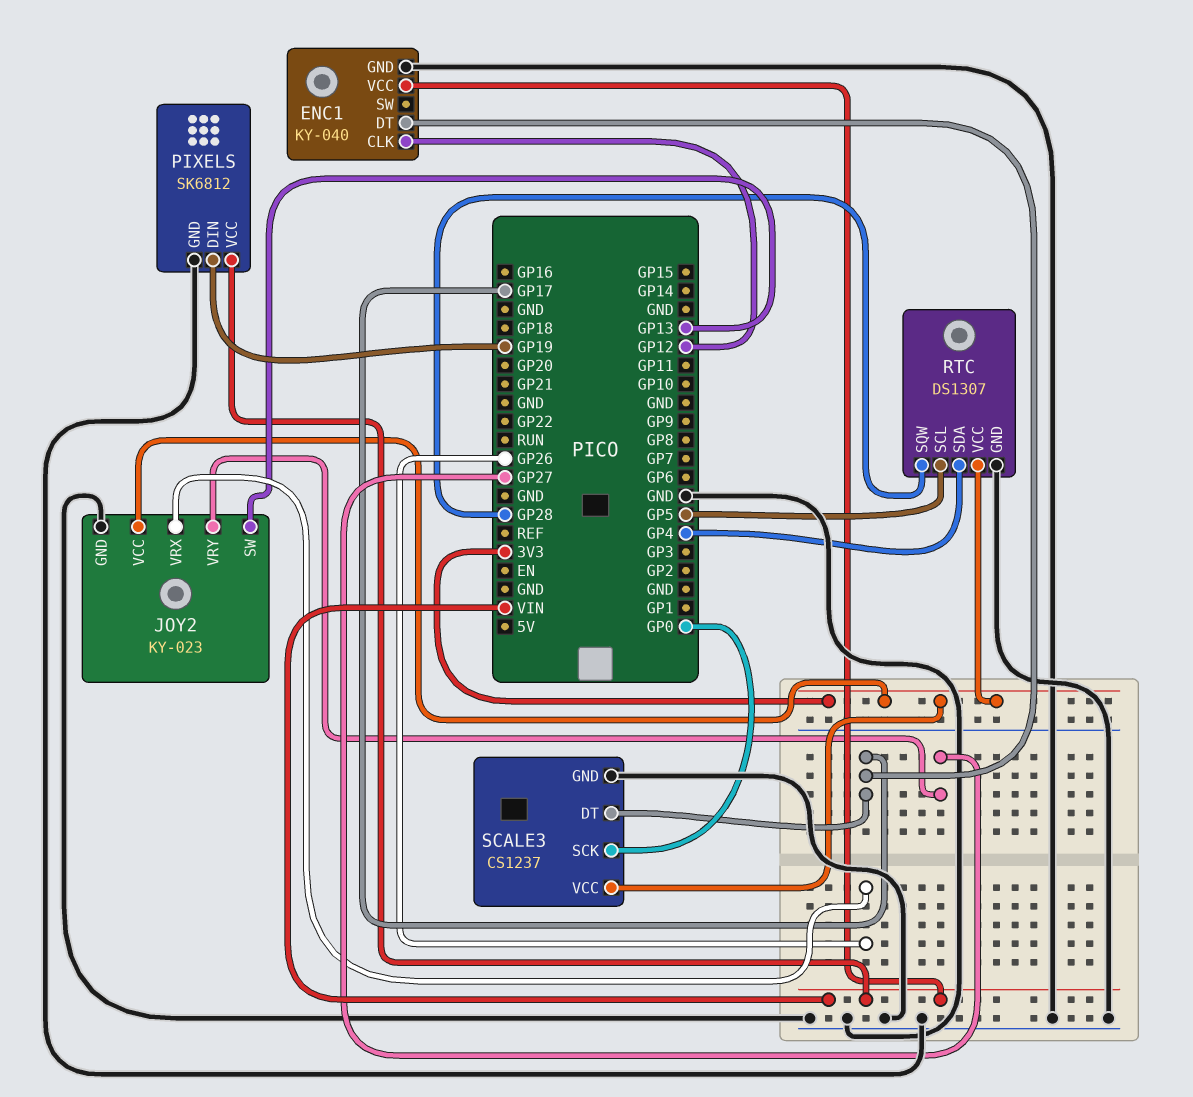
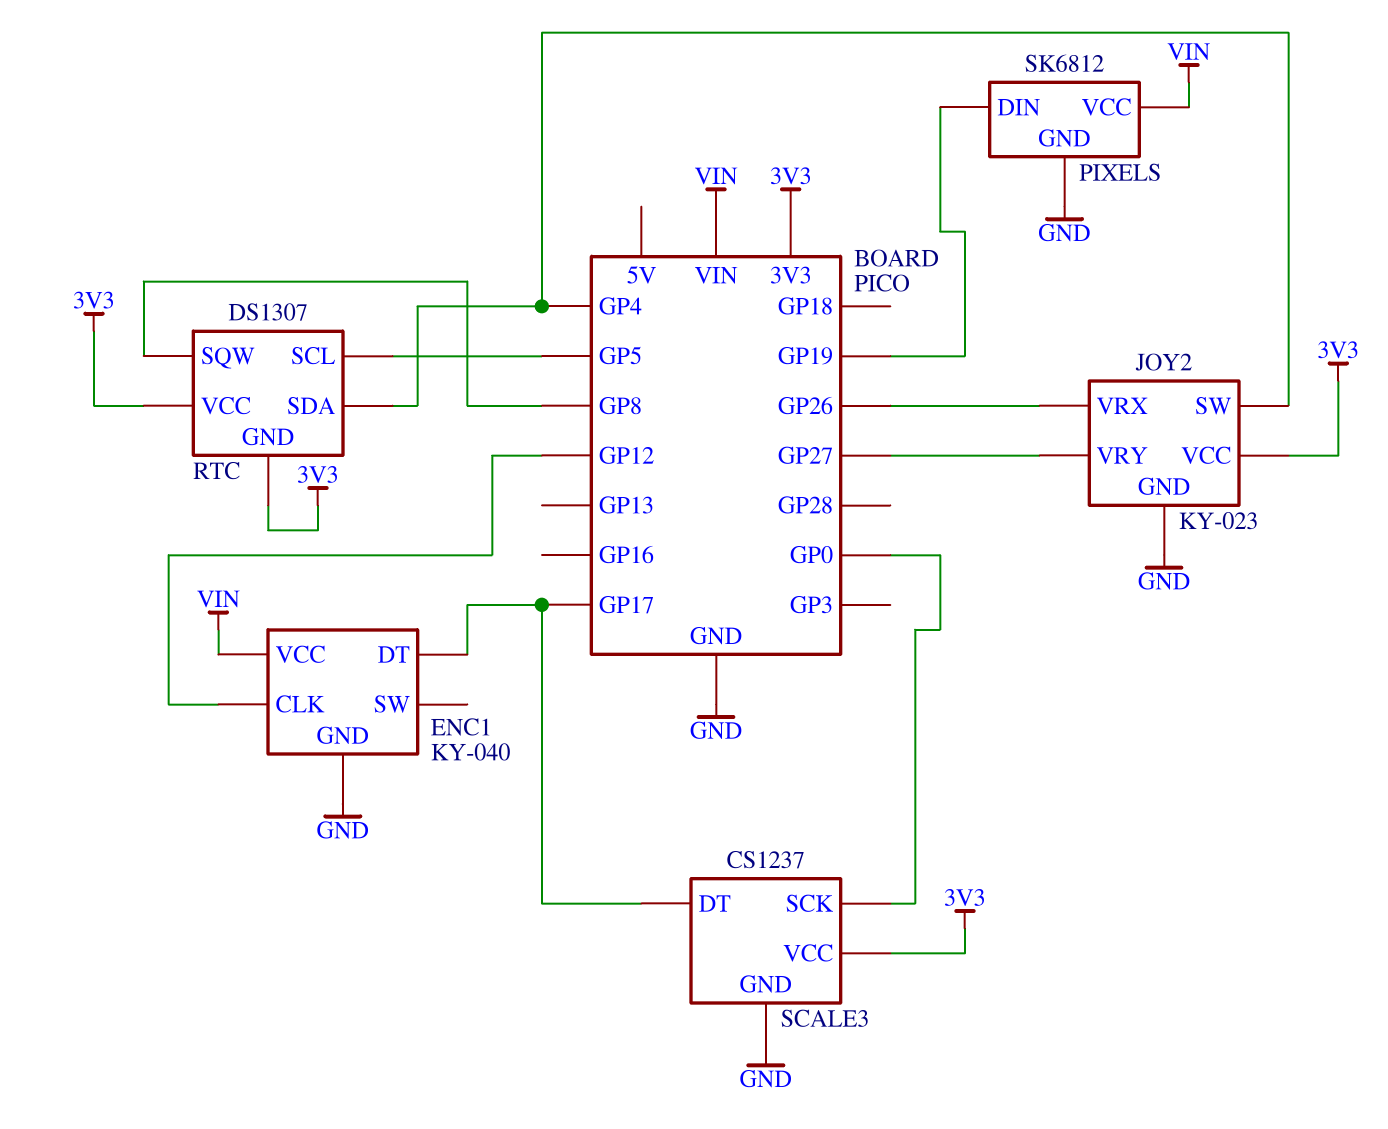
JOY2 pin SW: GP13 -> GP4
RTC pin GND: GND -> 3V3
RTC pin SQW: GP28 -> GP8

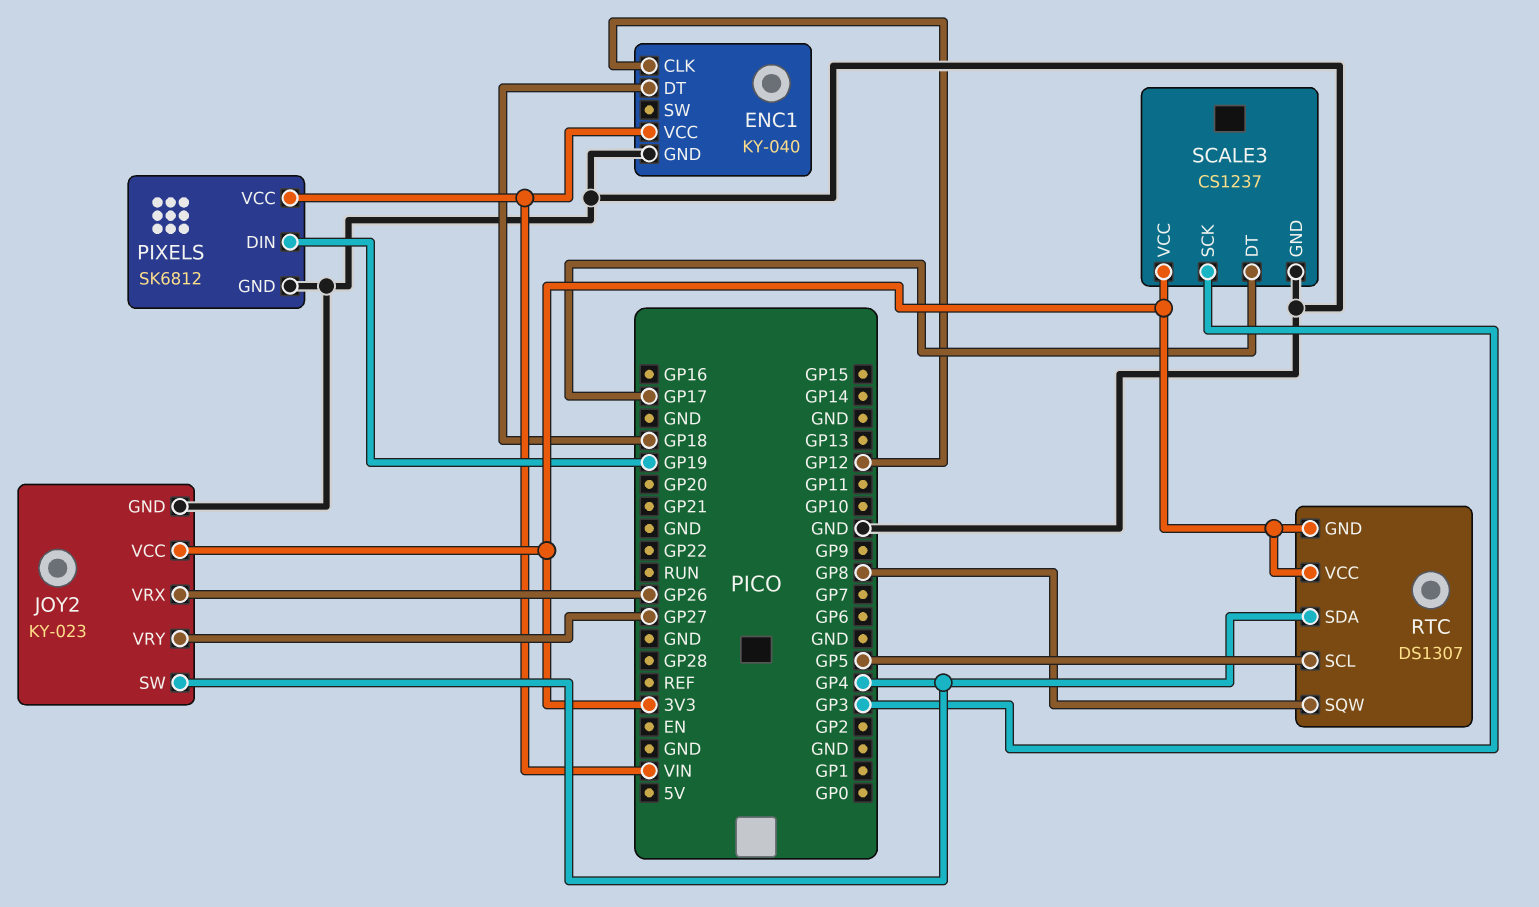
ENC1 pin DT: GP17 -> GP18
SCALE3 pin SCK: GP0 -> GP3

